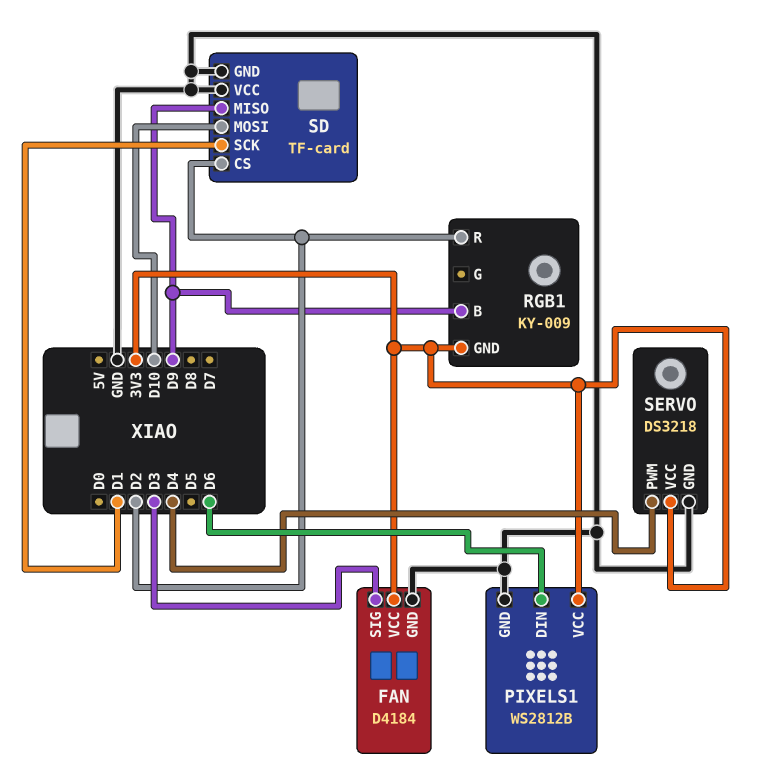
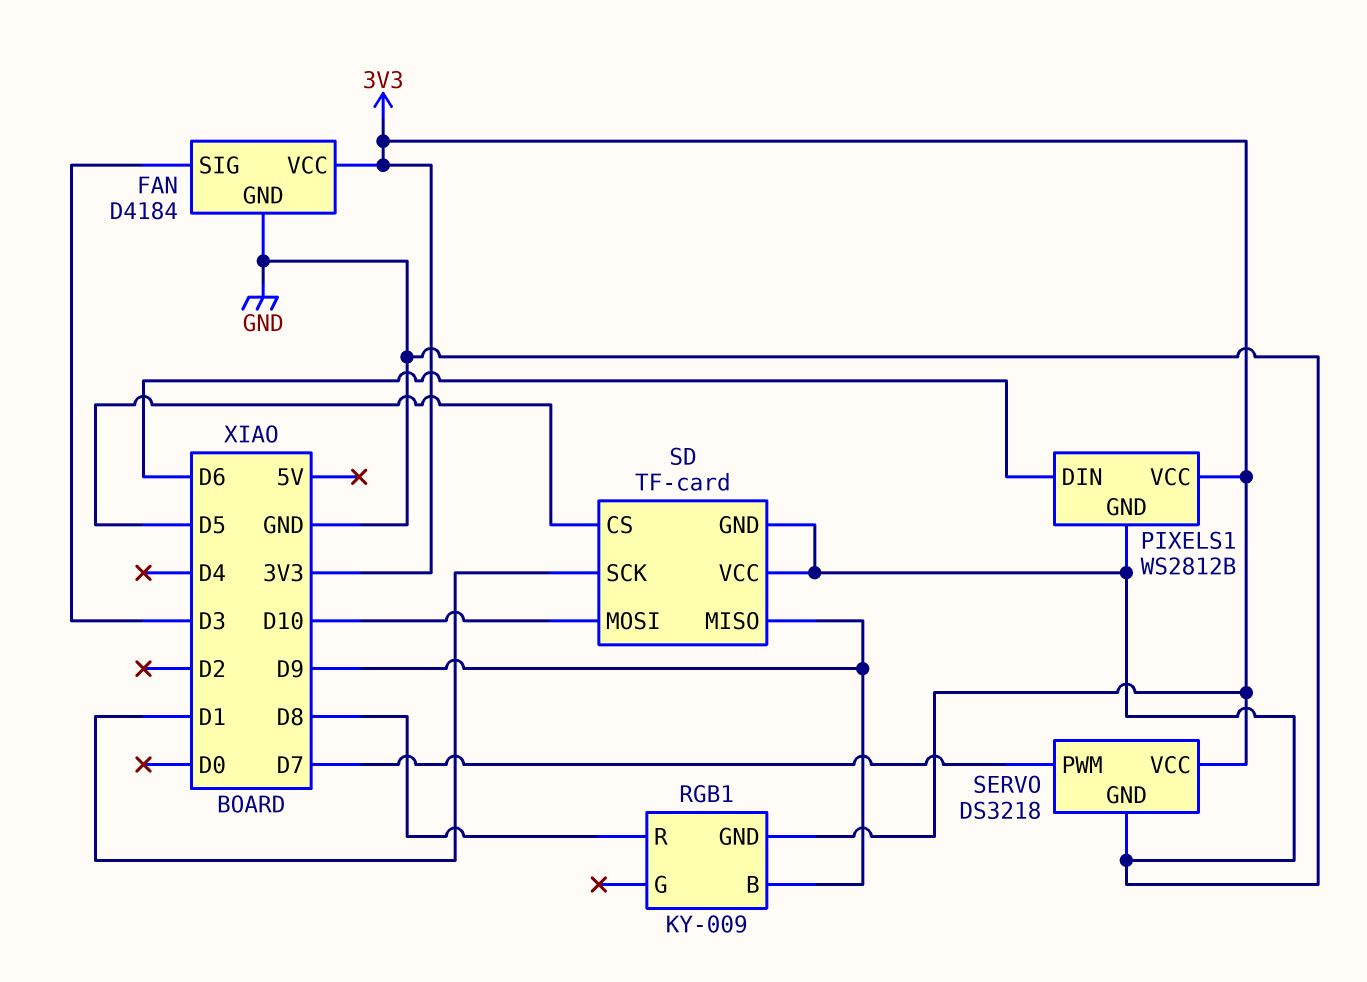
RGB1 pin R: D2 -> D8
SD pin CS: D2 -> D5
SERVO pin PWM: D4 -> D7

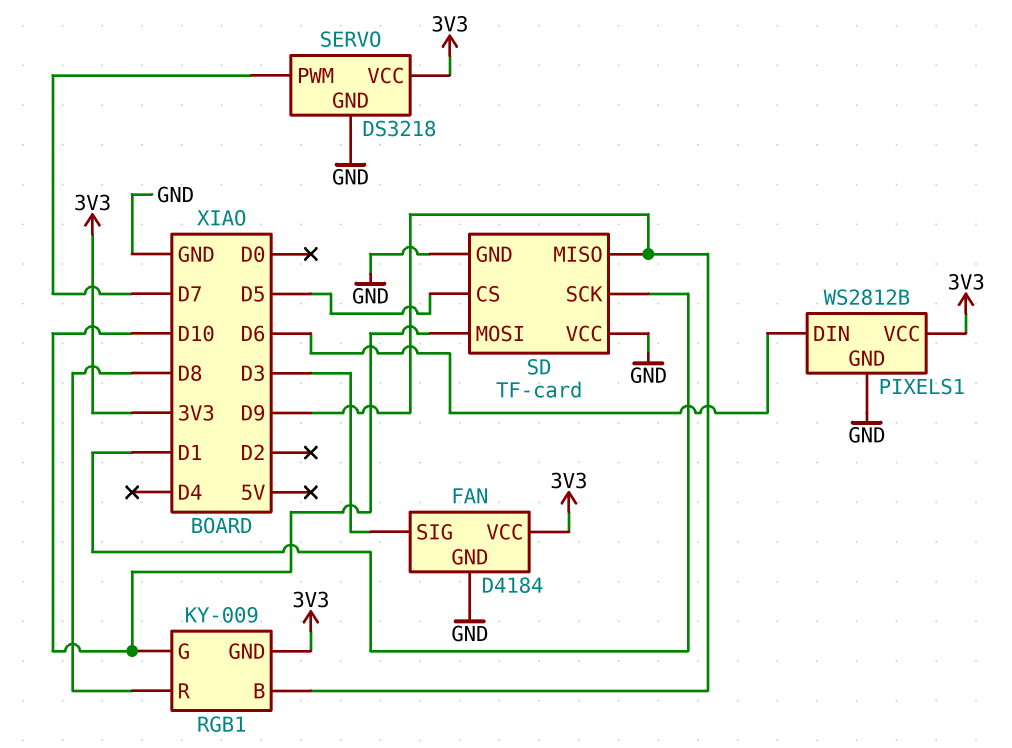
RGB1 pin G: none -> D10

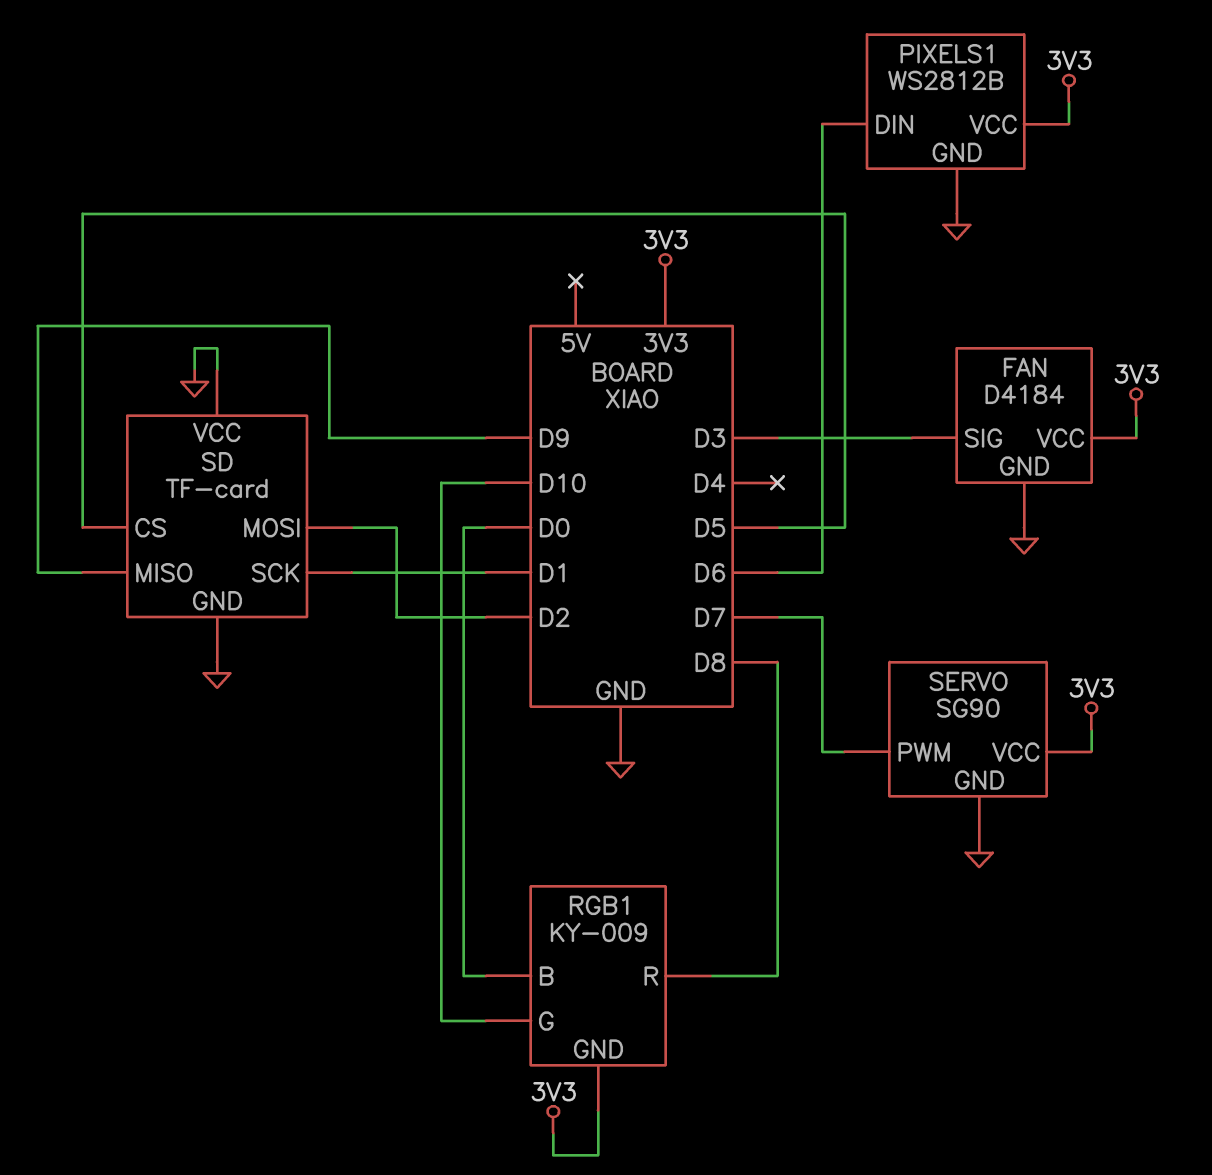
RGB1 pin B: D9 -> D0
SD pin MOSI: D10 -> D2
SERVO: DS3218 -> SG90

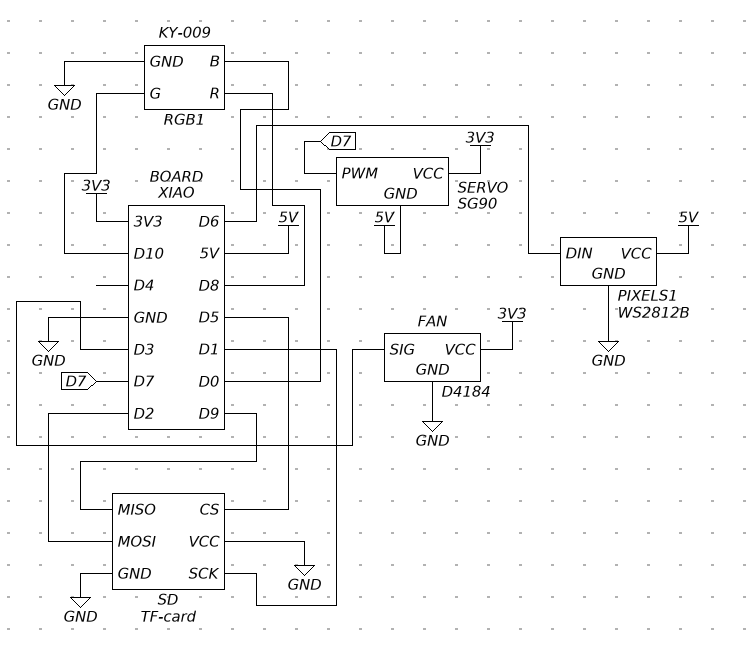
PIXELS1 pin VCC: 3V3 -> 5V
RGB1 pin GND: 3V3 -> GND
SERVO pin GND: GND -> 5V

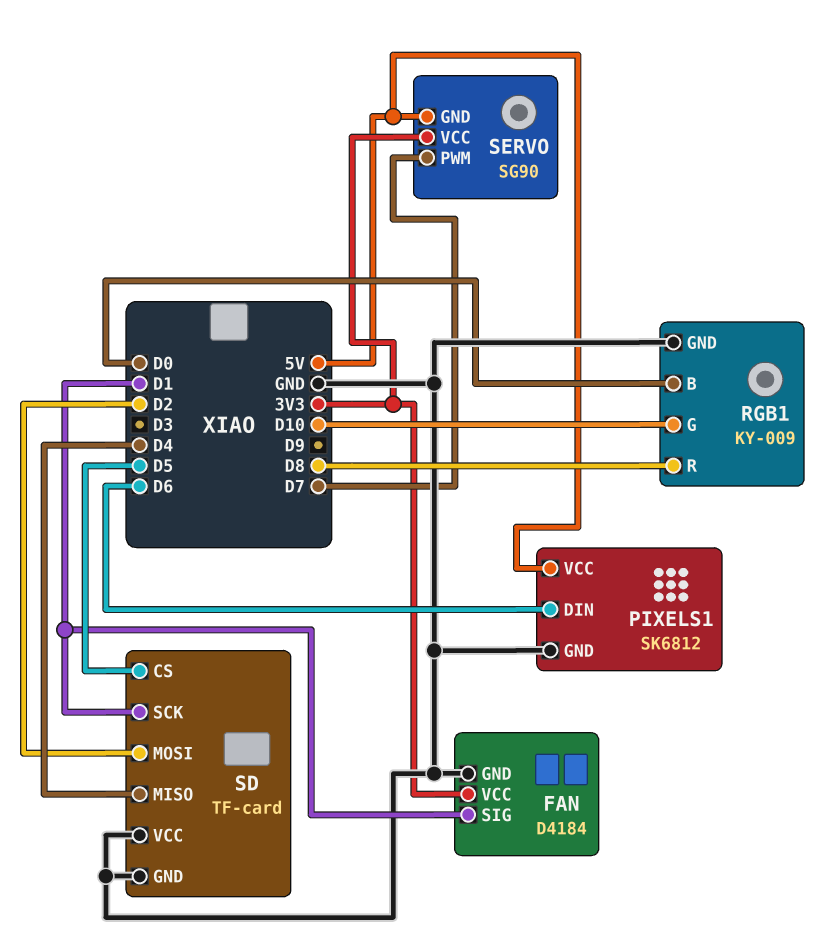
FAN pin SIG: D3 -> D1
PIXELS1: WS2812B -> SK6812
SD pin MISO: D9 -> D4

